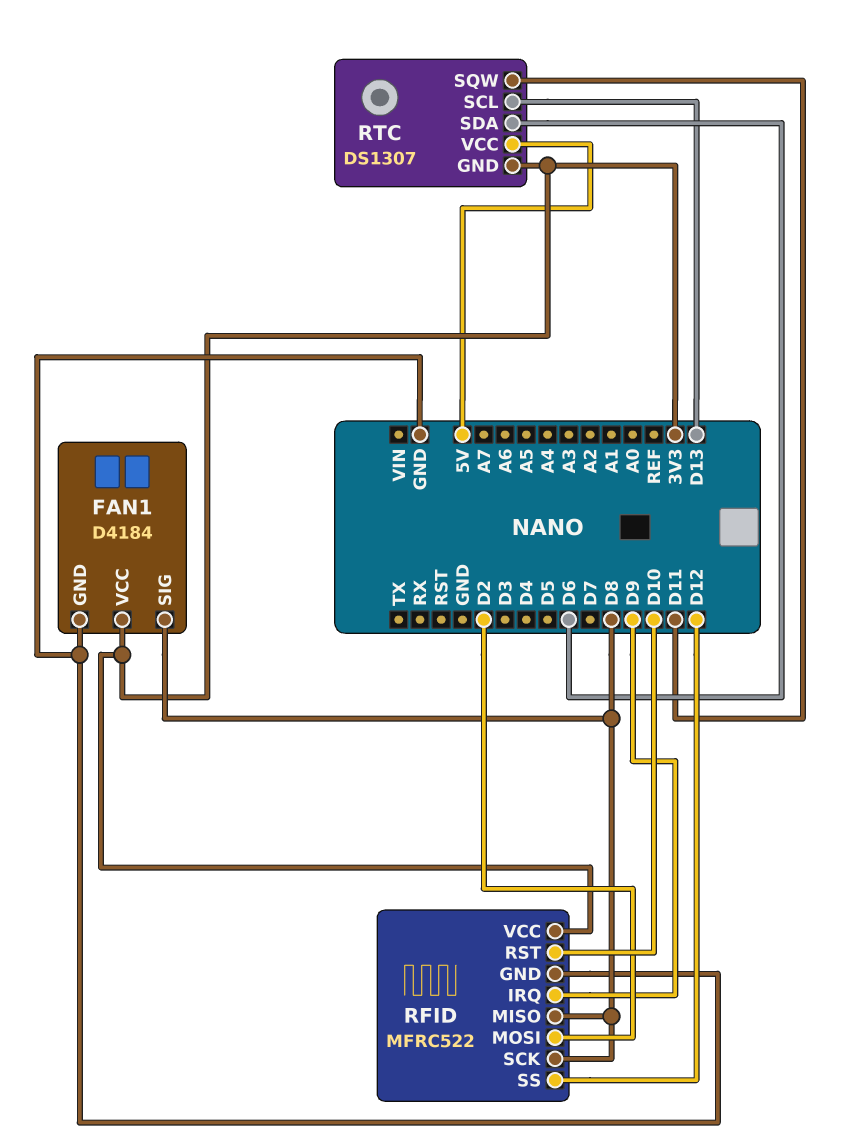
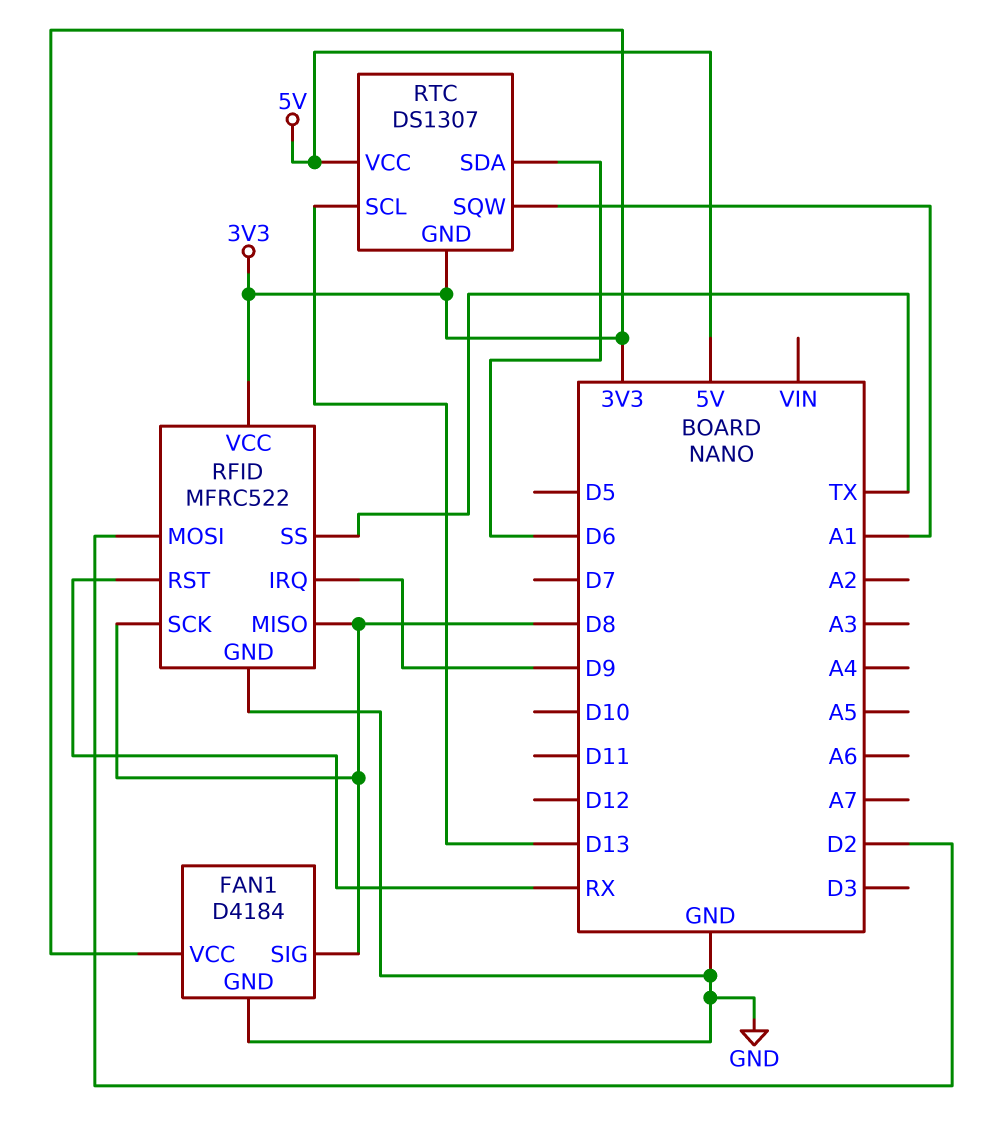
RFID pin RST: D10 -> RX
RFID pin SS: D12 -> TX
RTC pin SQW: D11 -> A1

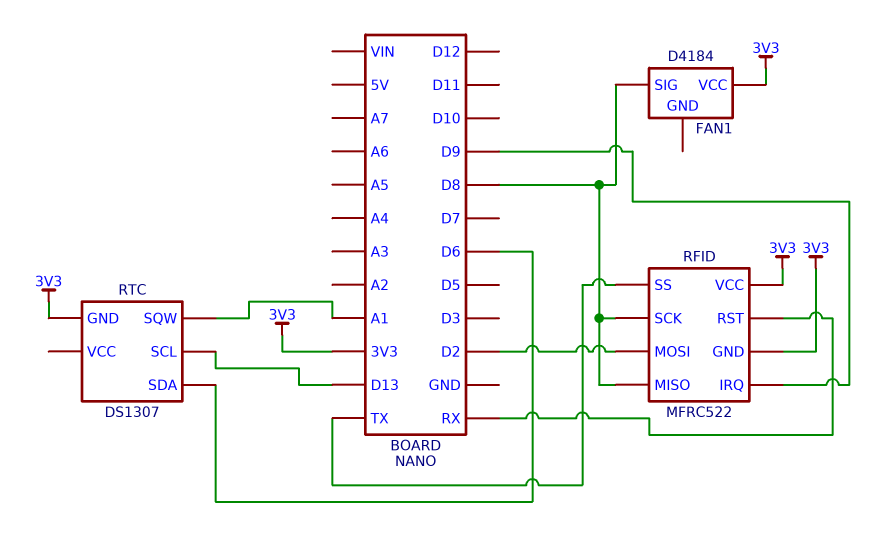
FAN1 pin GND: GND -> none
RFID pin GND: GND -> 3V3
RTC pin VCC: 5V -> none

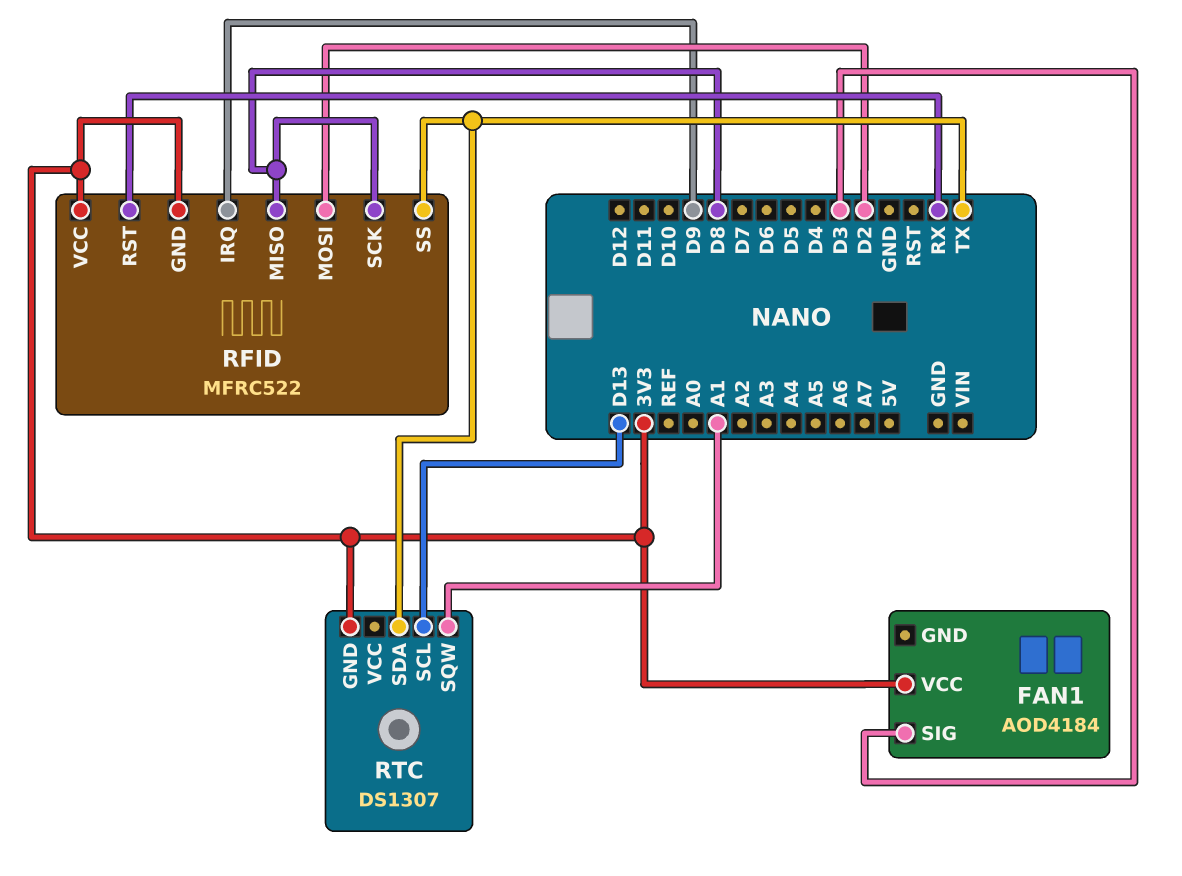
FAN1: D4184 -> AOD4184
FAN1 pin SIG: D8 -> D3
RTC pin SDA: D6 -> TX

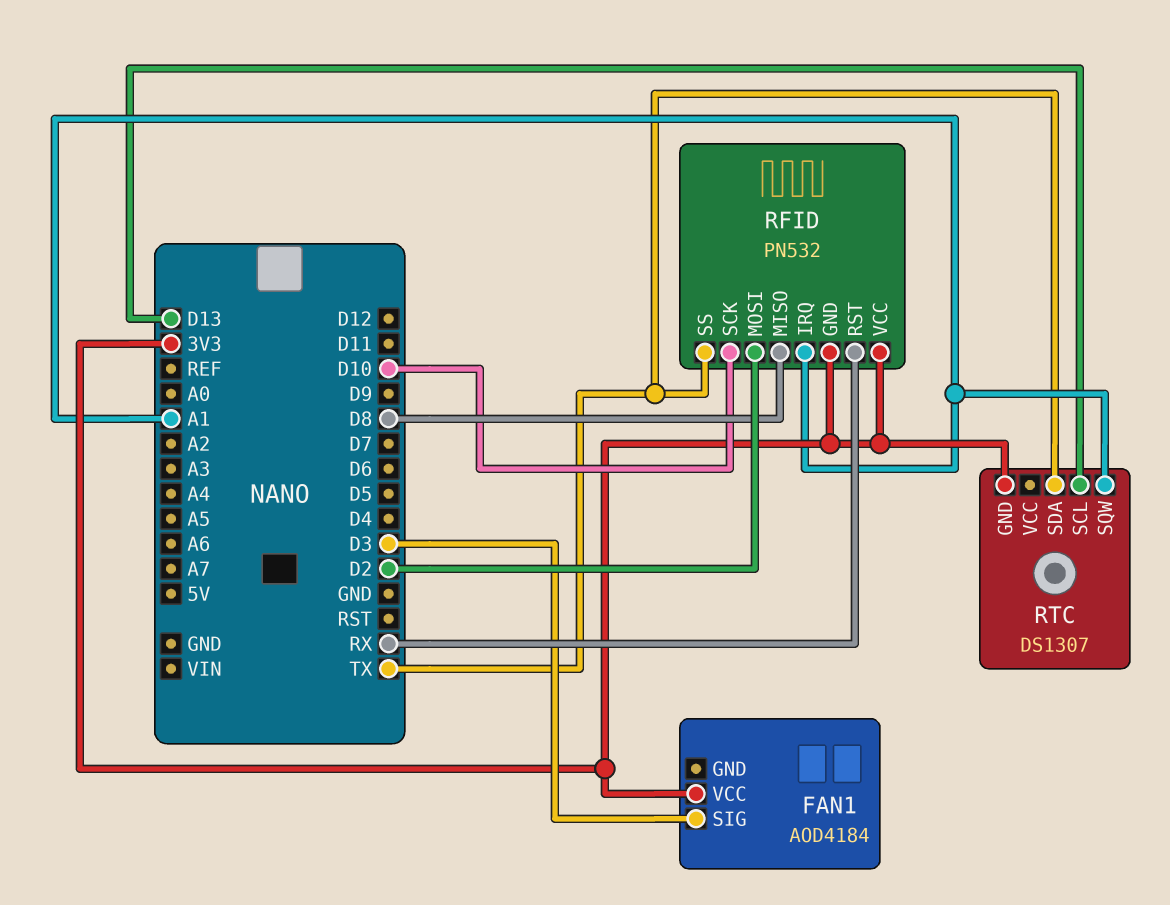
RFID: MFRC522 -> PN532
RFID pin IRQ: D9 -> A1
RFID pin SCK: D8 -> D10

